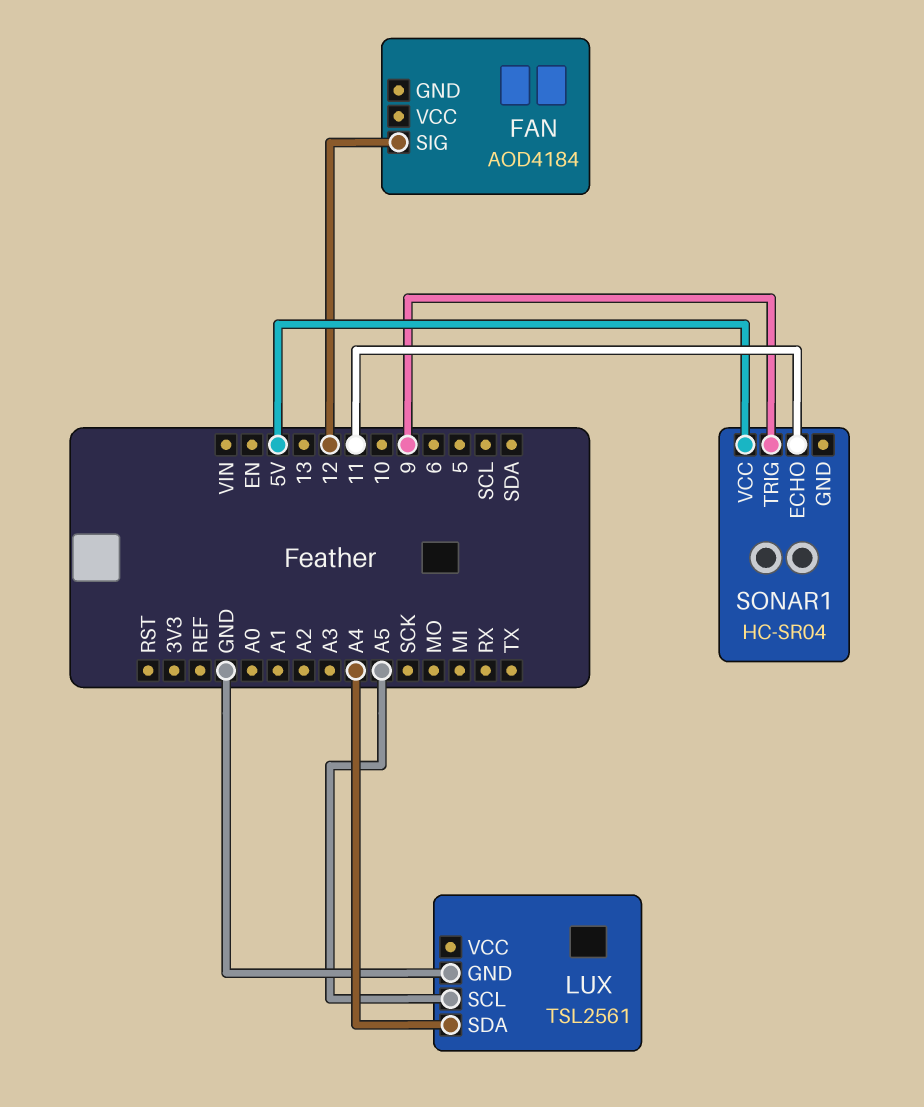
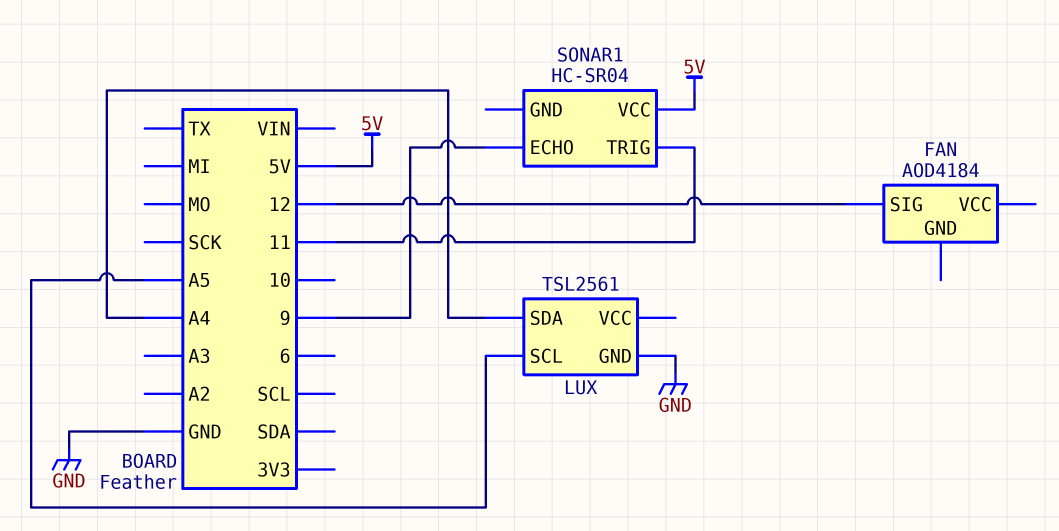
SONAR1 pin ECHO: 11 -> 9
SONAR1 pin TRIG: 9 -> 11

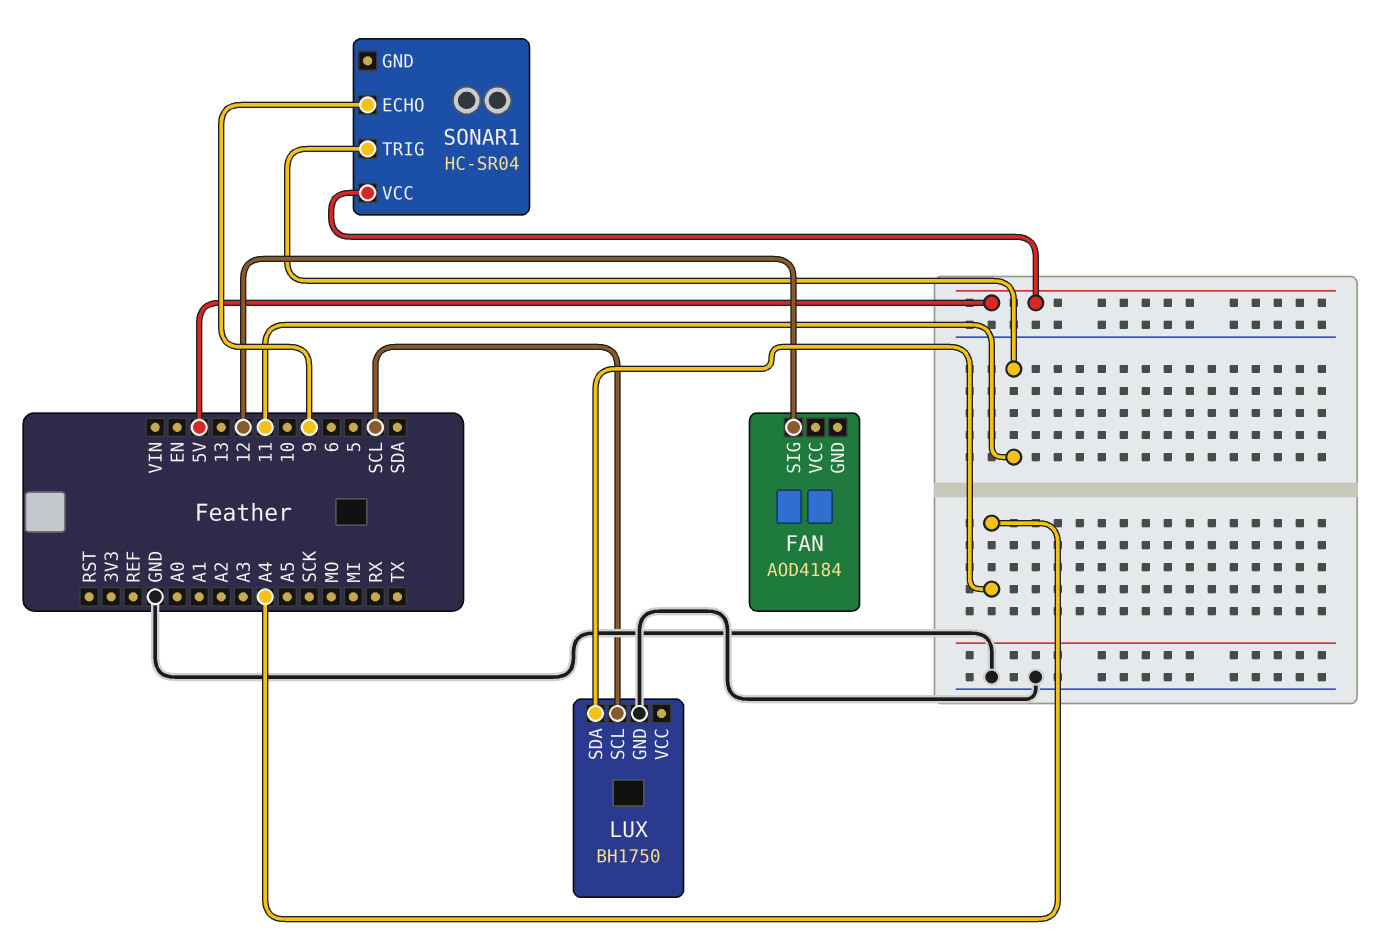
LUX: TSL2561 -> BH1750
LUX pin SCL: A5 -> SCL

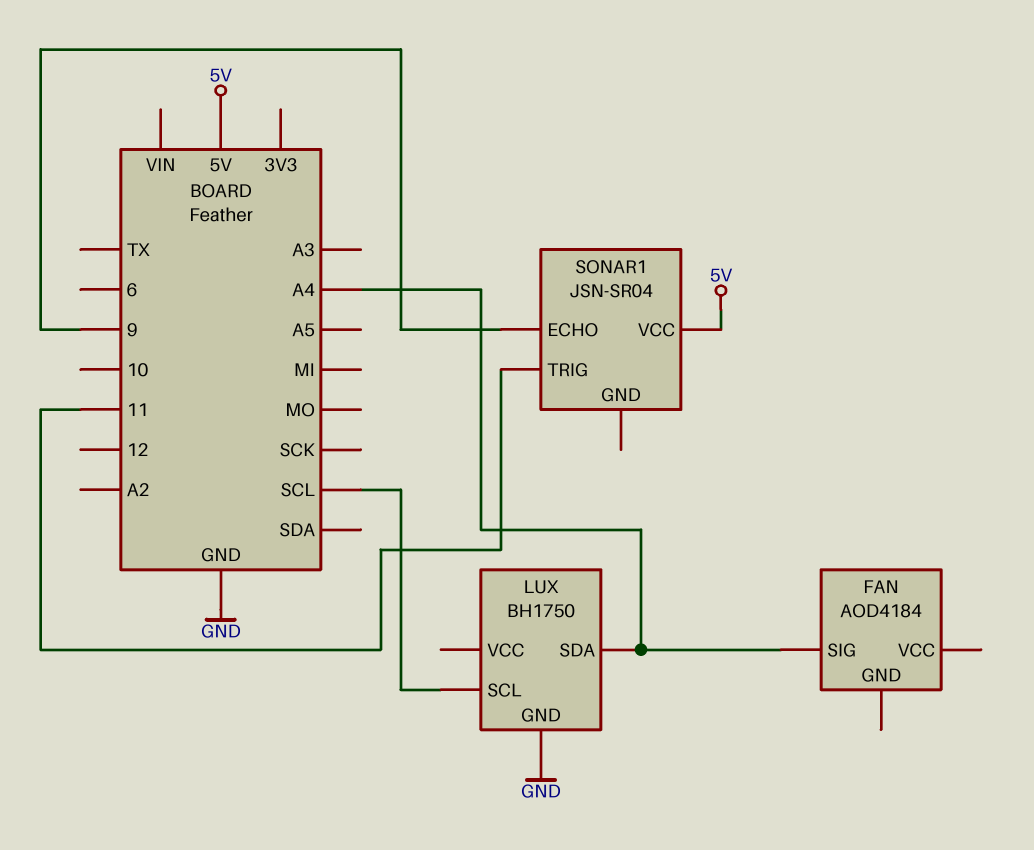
FAN pin SIG: 12 -> A4
SONAR1: HC-SR04 -> JSN-SR04

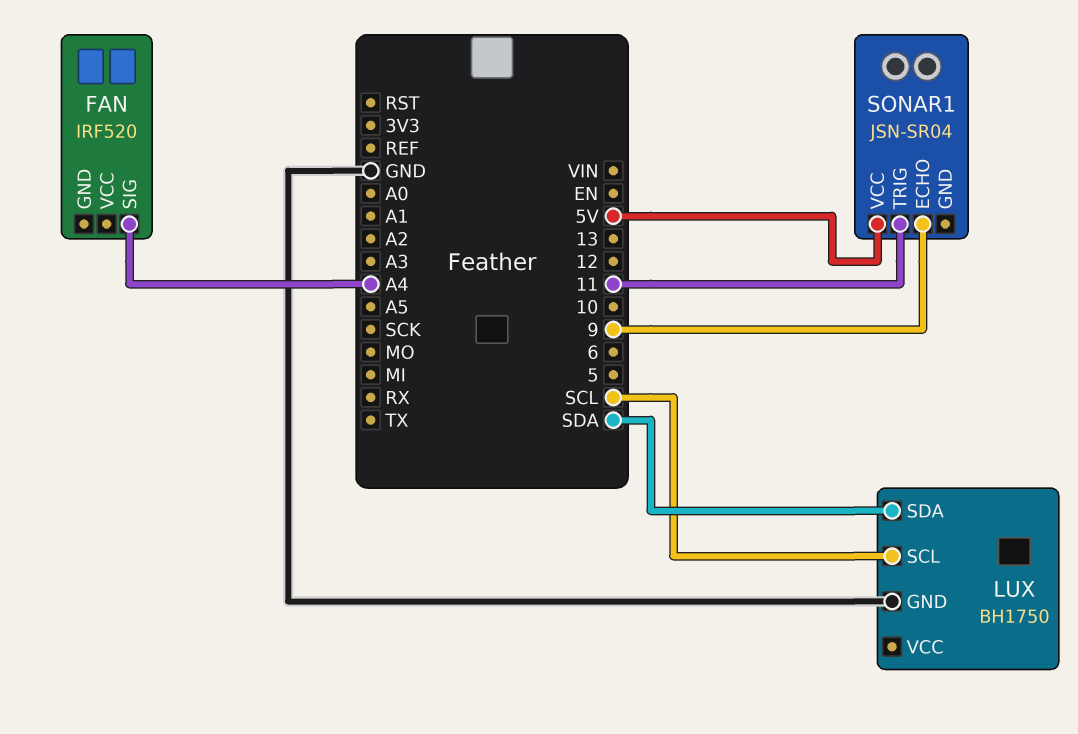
FAN: AOD4184 -> IRF520
LUX pin SDA: A4 -> SDA

